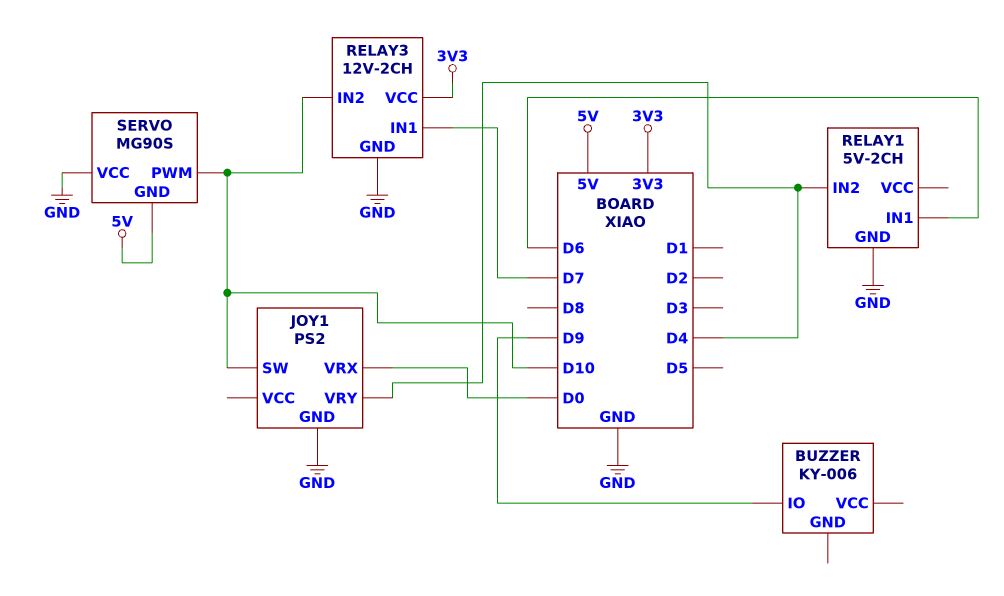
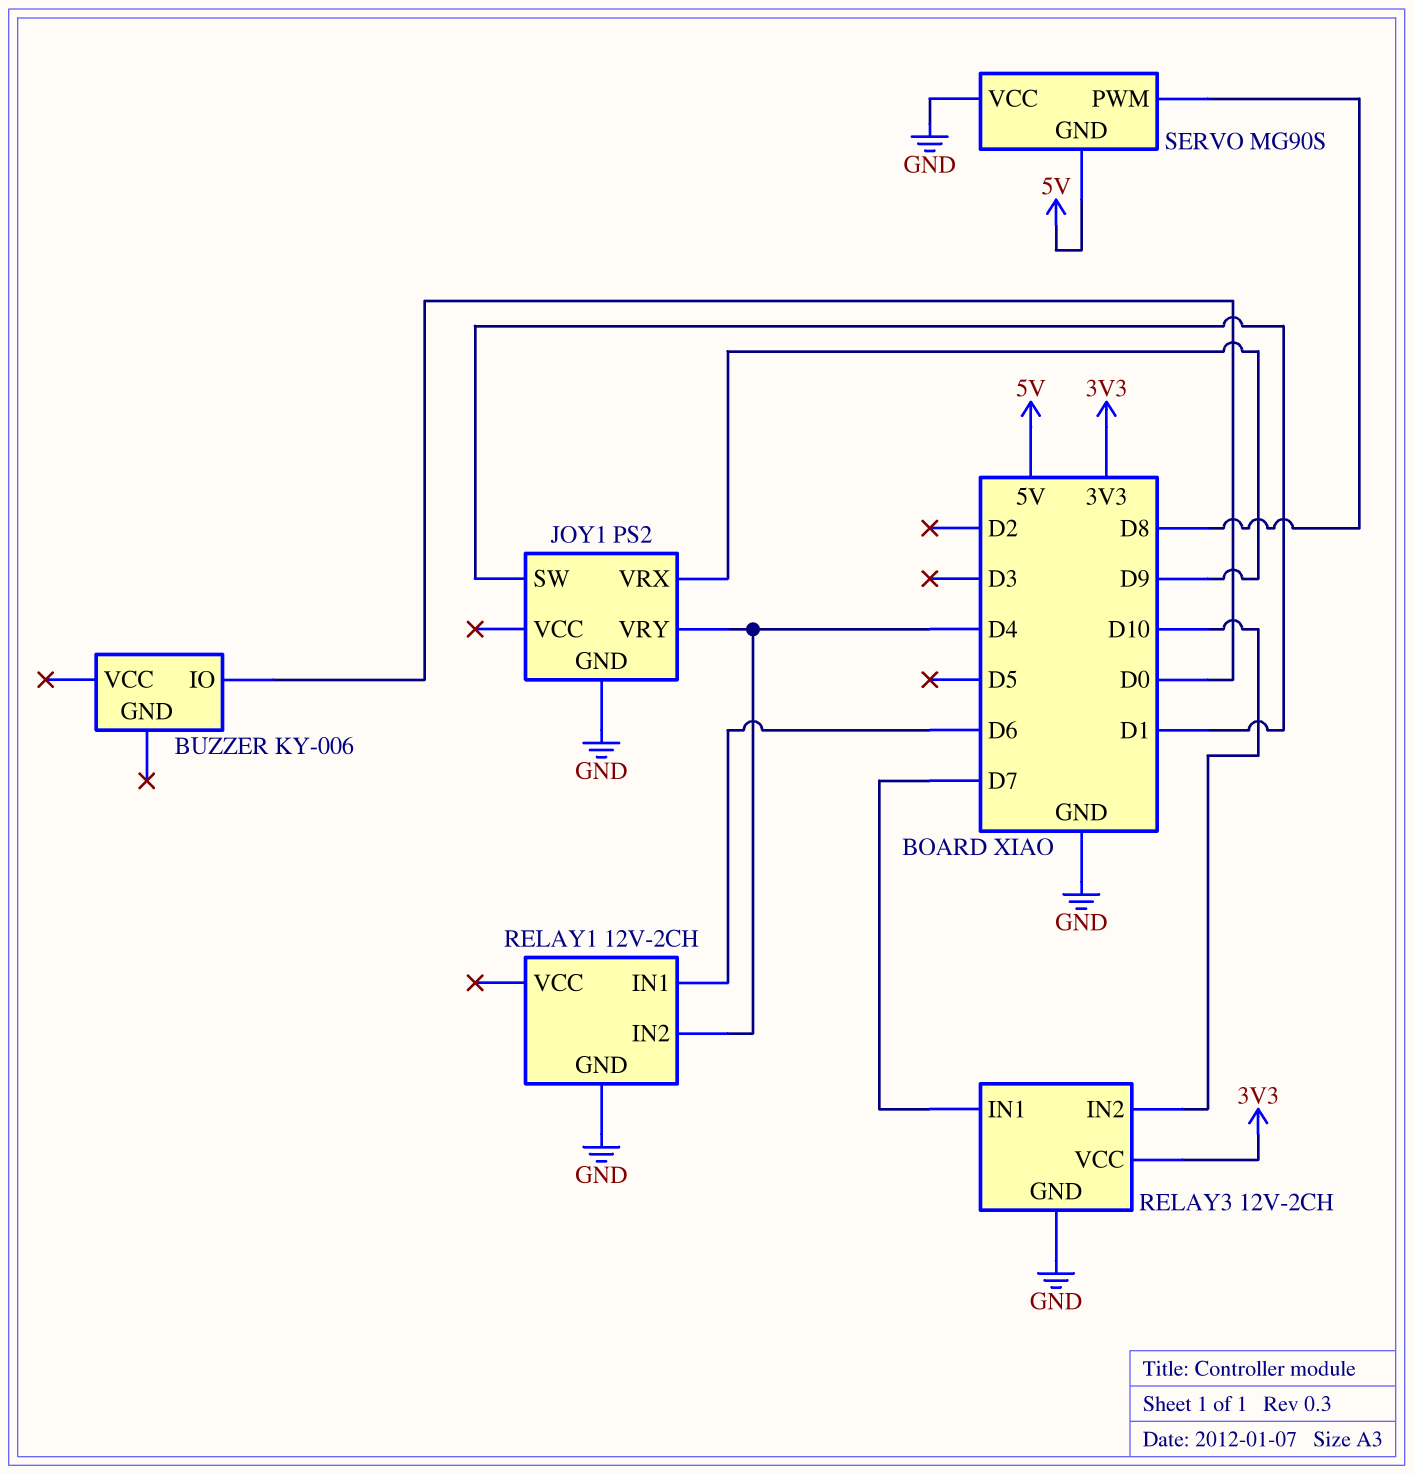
BUZZER pin IO: D9 -> D0
JOY1 pin SW: D10 -> D1
JOY1 pin VRX: D0 -> D9
RELAY1: 5V-2CH -> 12V-2CH
SERVO pin PWM: D10 -> D8

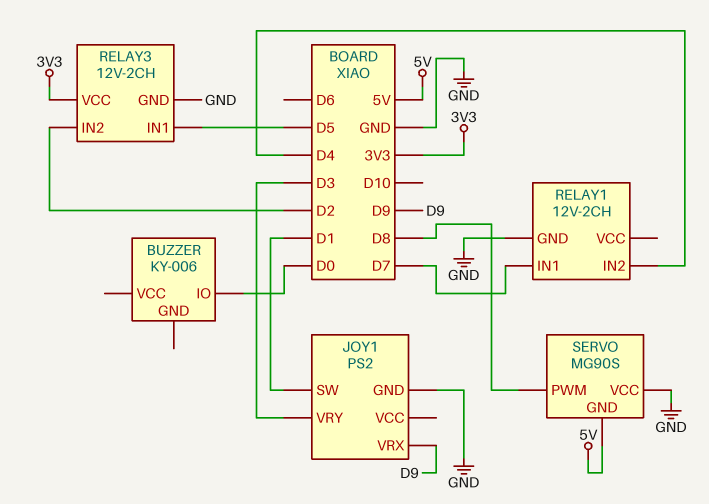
JOY1 pin VRY: D4 -> D3
RELAY1 pin IN1: D6 -> D7
RELAY3 pin IN1: D7 -> D5
RELAY3 pin IN2: D10 -> D2

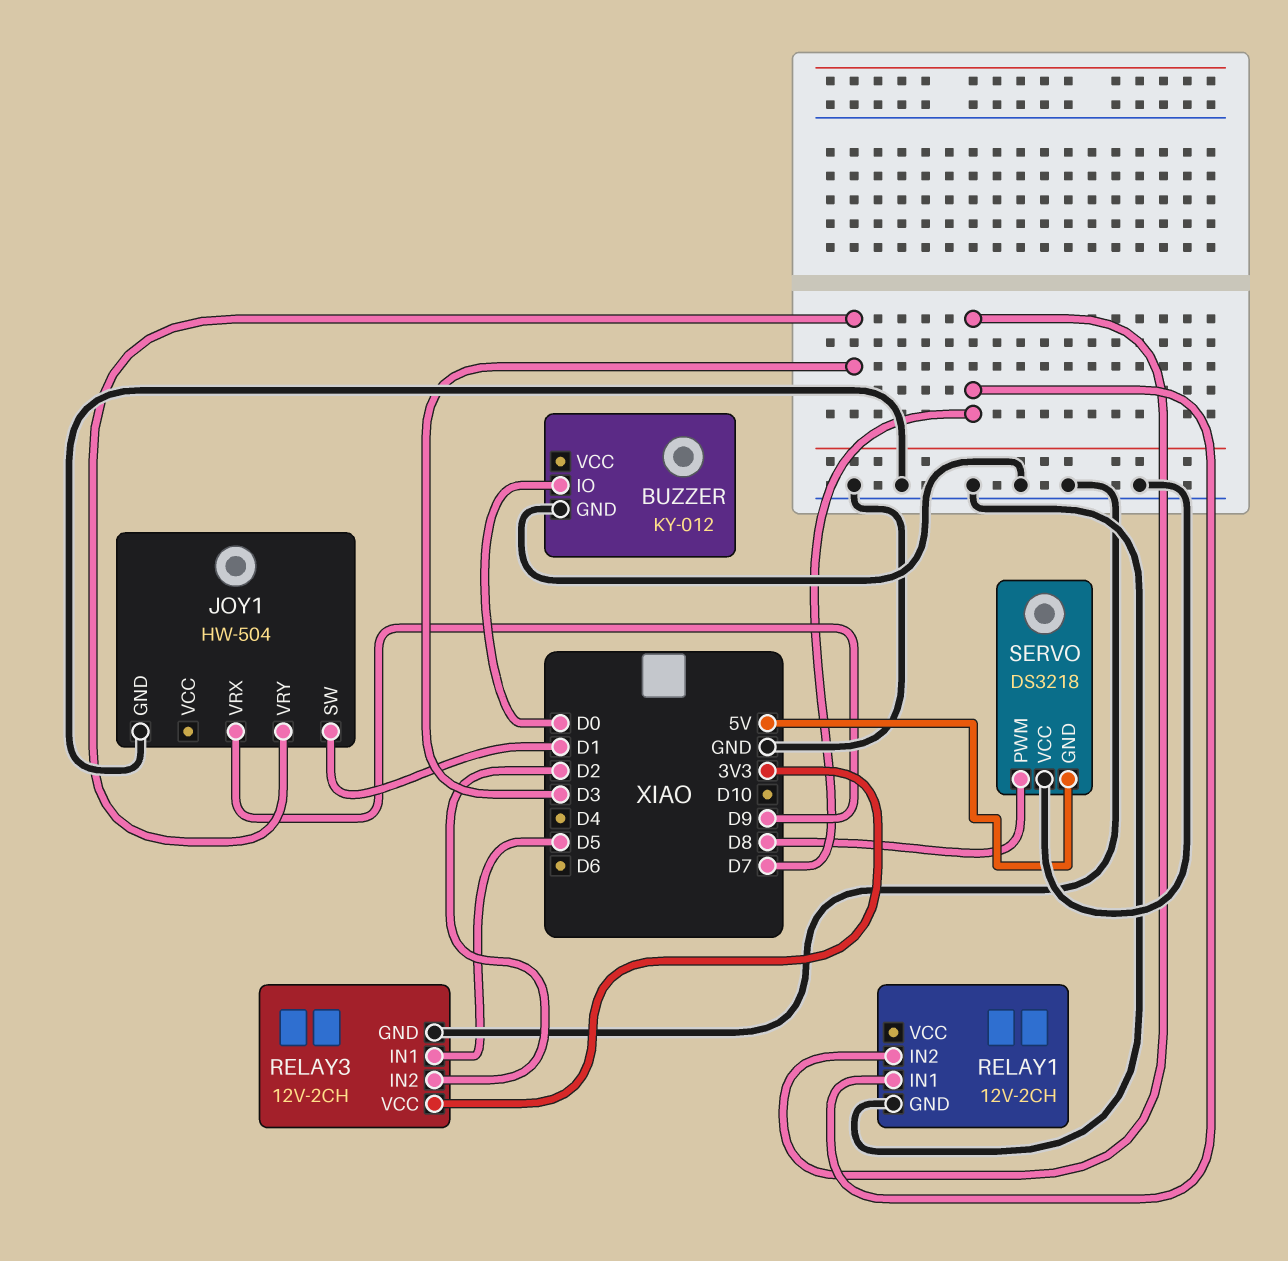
BUZZER: KY-006 -> KY-012
BUZZER pin GND: none -> GND
JOY1: PS2 -> HW-504
RELAY1 pin IN2: D4 -> D7
SERVO: MG90S -> DS3218

